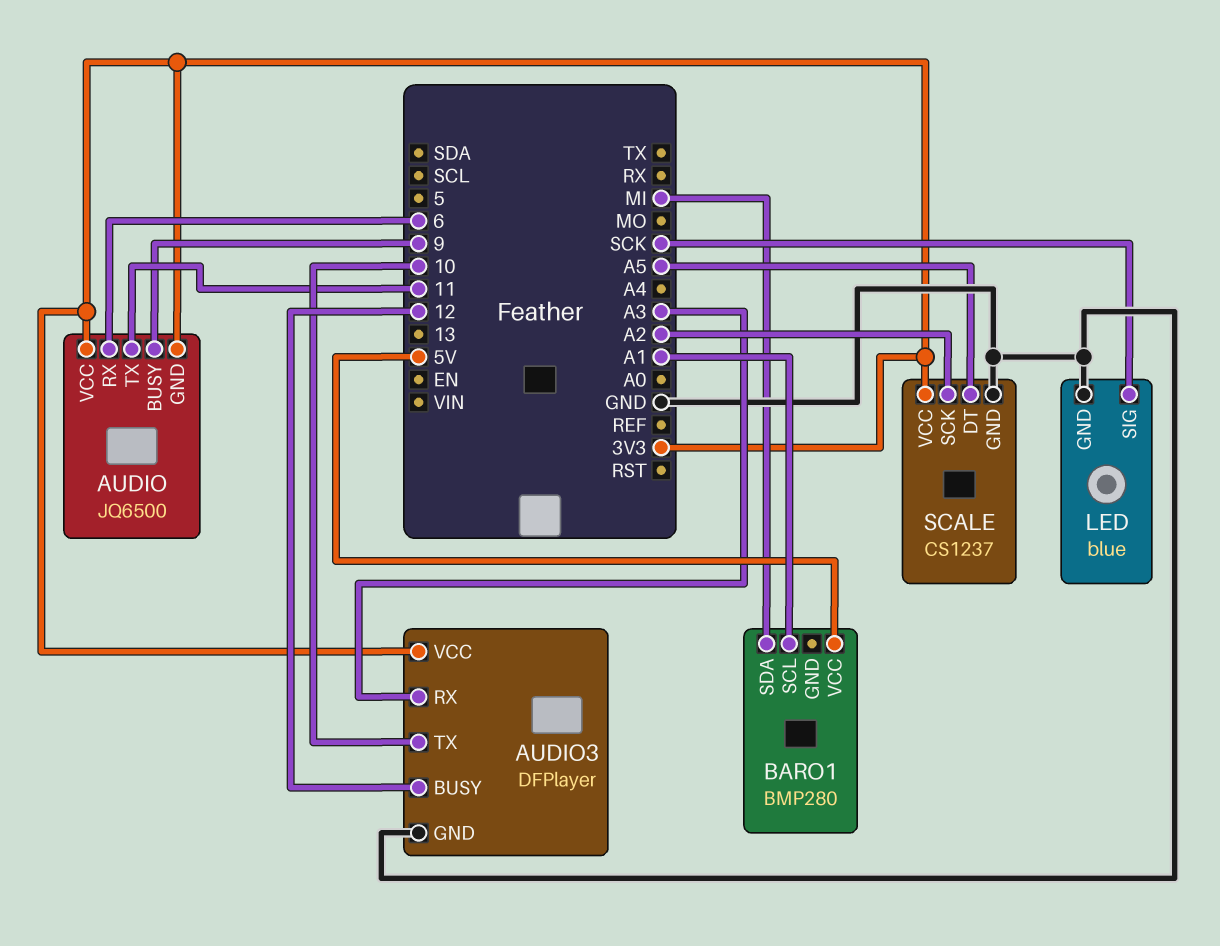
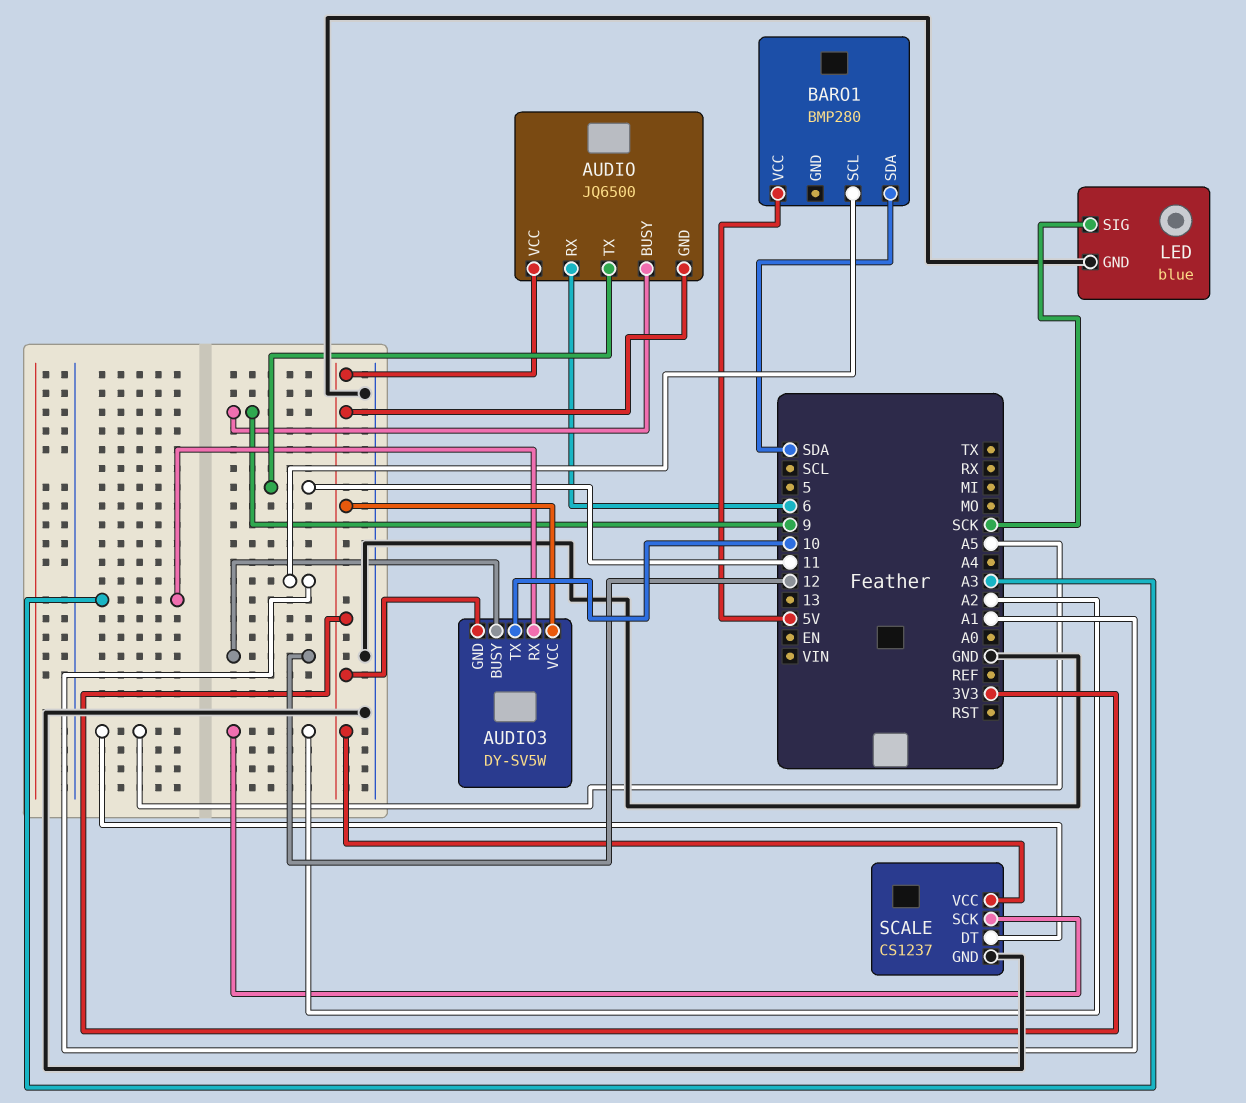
AUDIO3: DFPlayer -> DY-SV5W
AUDIO3 pin GND: GND -> 3V3
BARO1 pin SDA: MI -> SDA

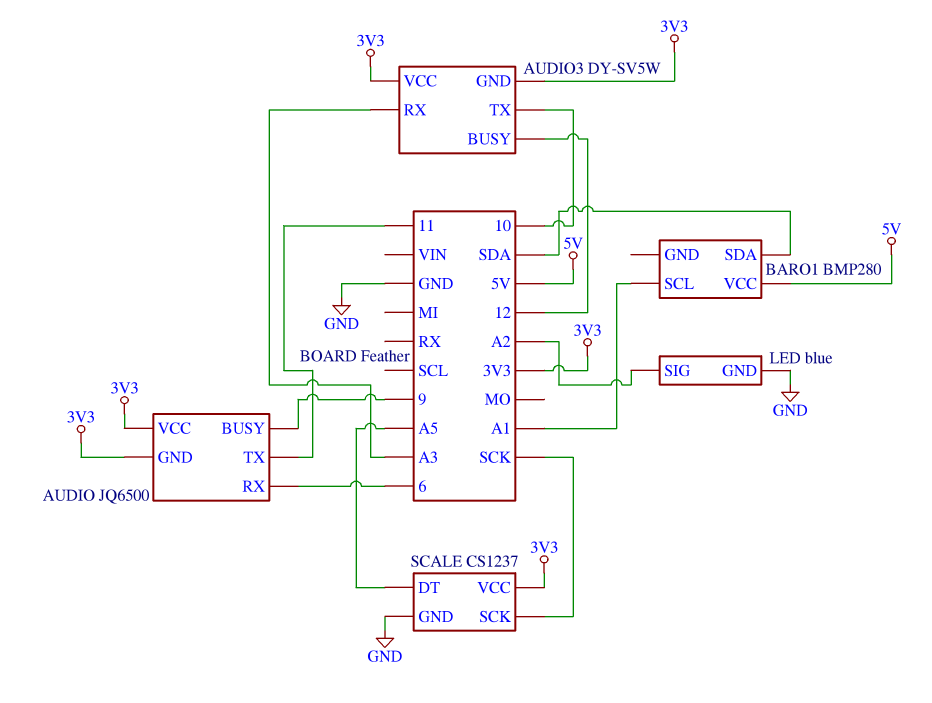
LED pin SIG: SCK -> A2
SCALE pin SCK: A2 -> SCK

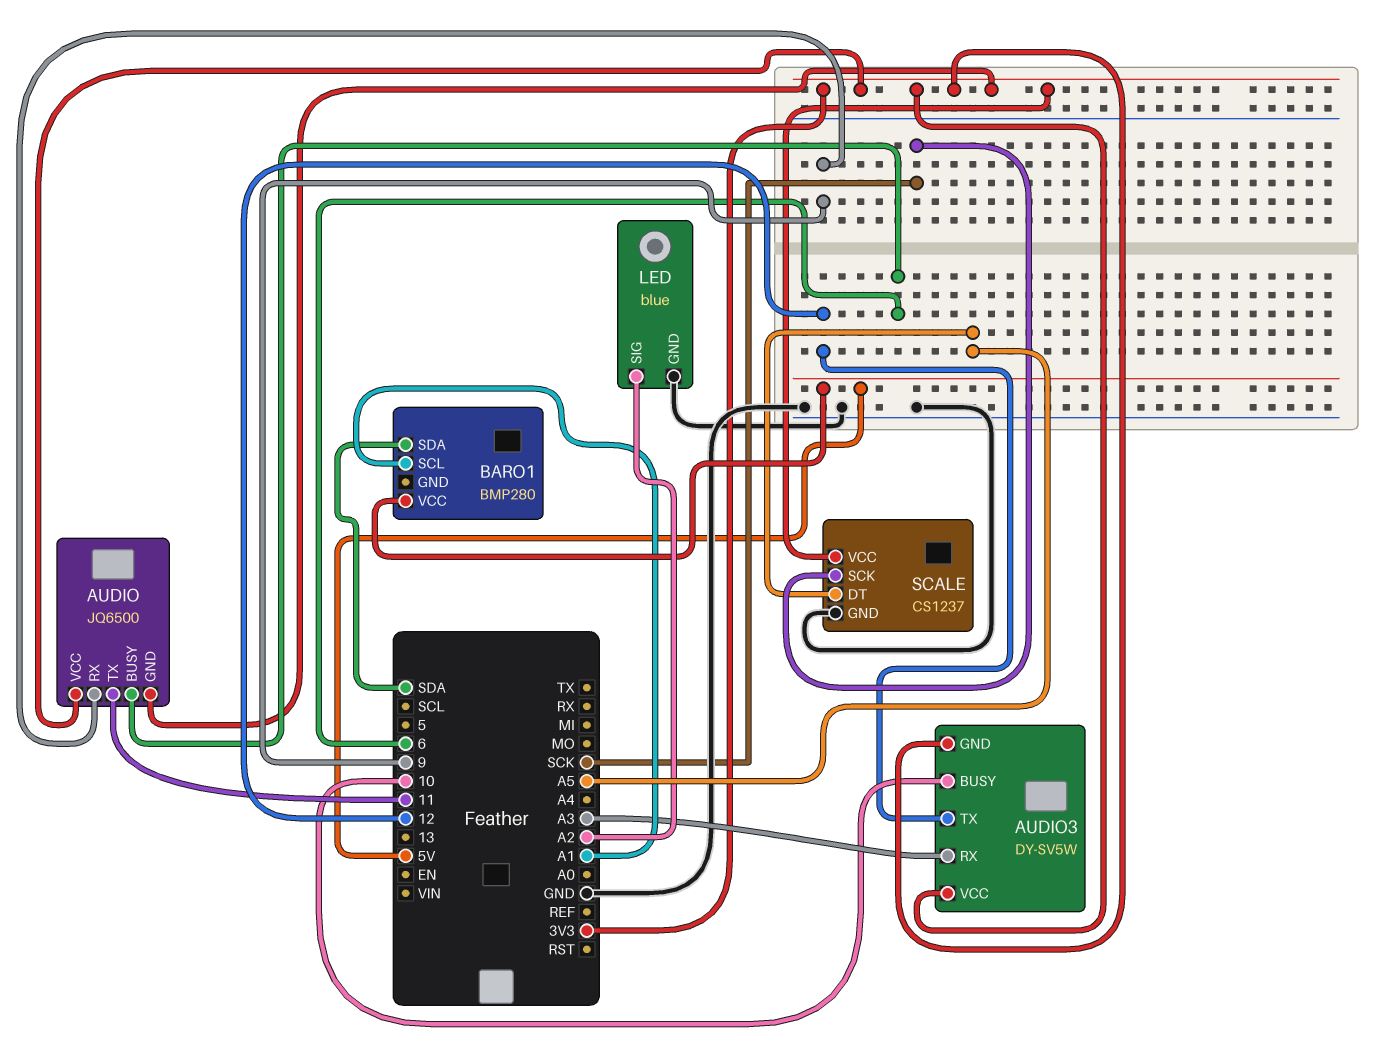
AUDIO pin BUSY: 9 -> 6
AUDIO pin RX: 6 -> 9
AUDIO3 pin BUSY: 12 -> 10
AUDIO3 pin TX: 10 -> 12

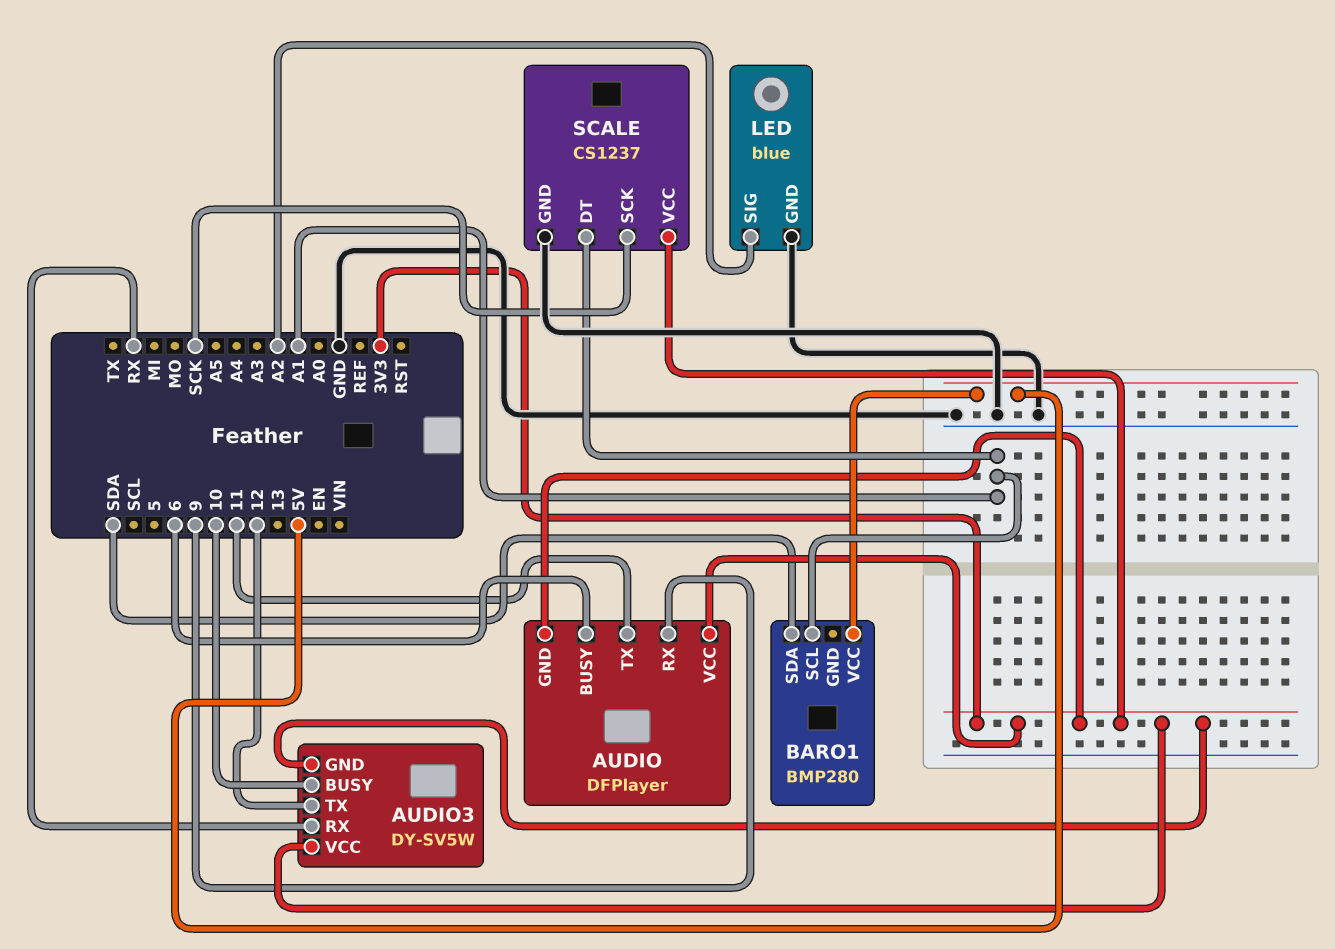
AUDIO: JQ6500 -> DFPlayer
AUDIO3 pin RX: A3 -> RX
SCALE pin DT: A5 -> A1

